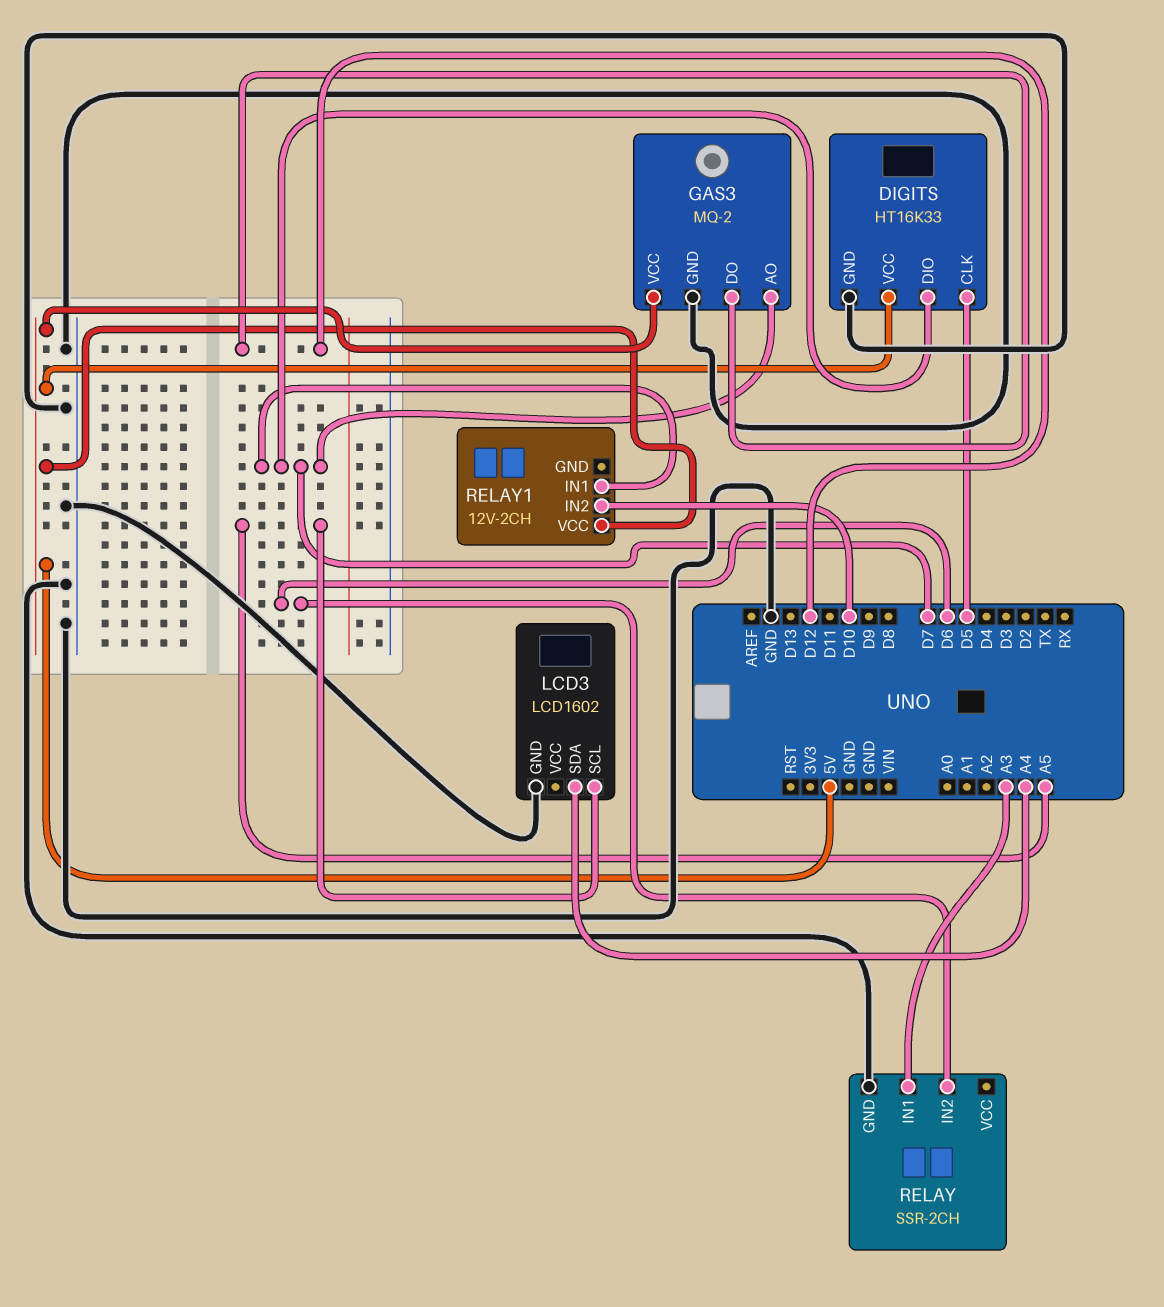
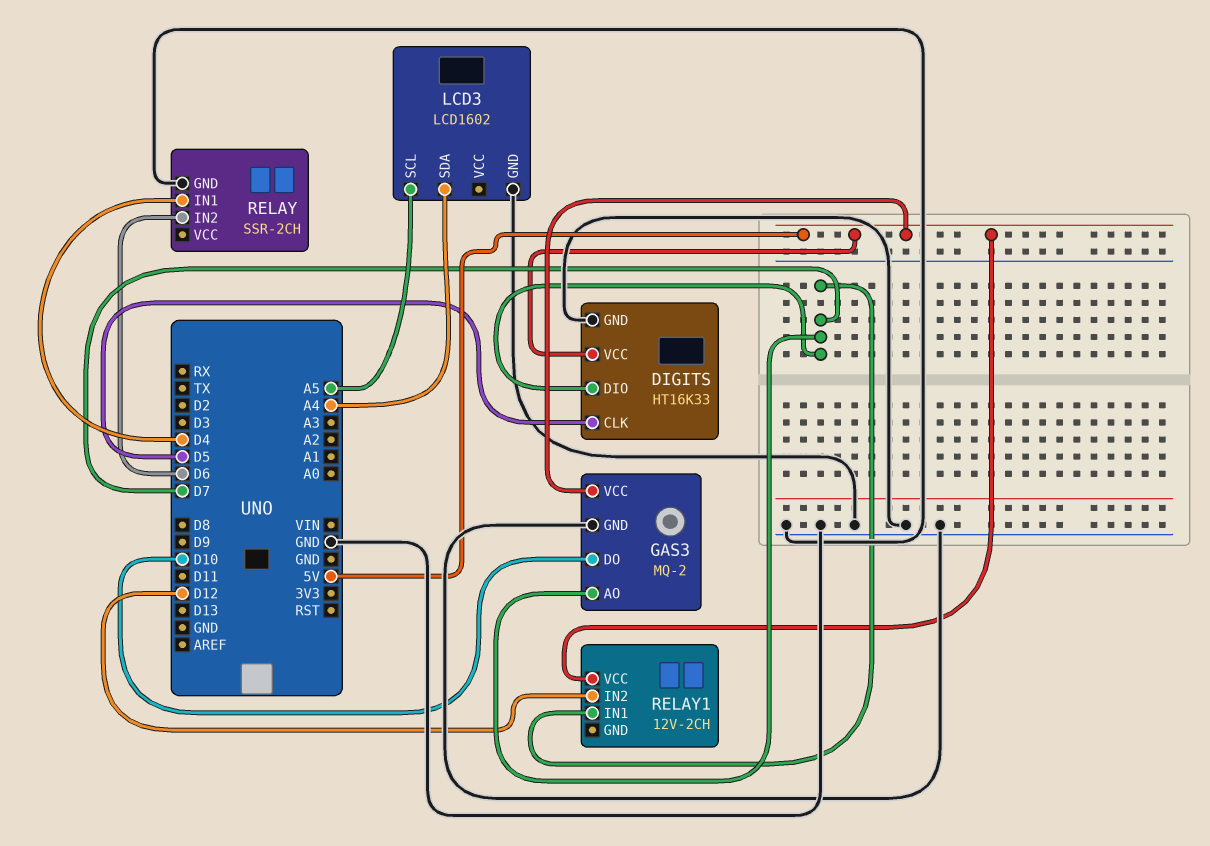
GAS3 pin DO: D12 -> D10
RELAY pin IN1: A3 -> D4
RELAY1 pin IN2: D10 -> D12

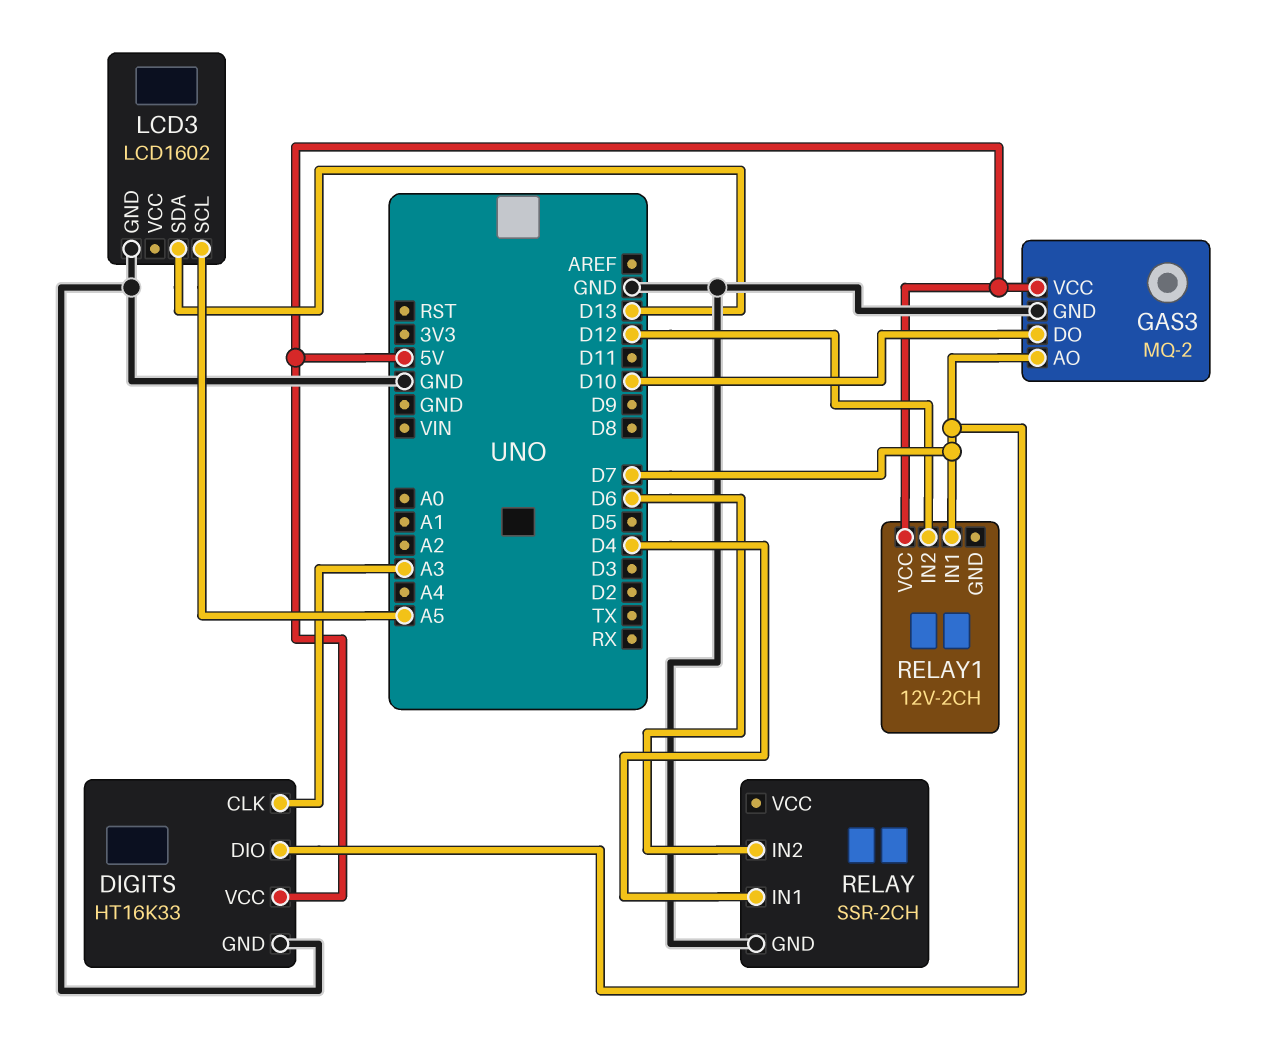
DIGITS pin CLK: D5 -> A3
LCD3 pin SDA: A4 -> D13

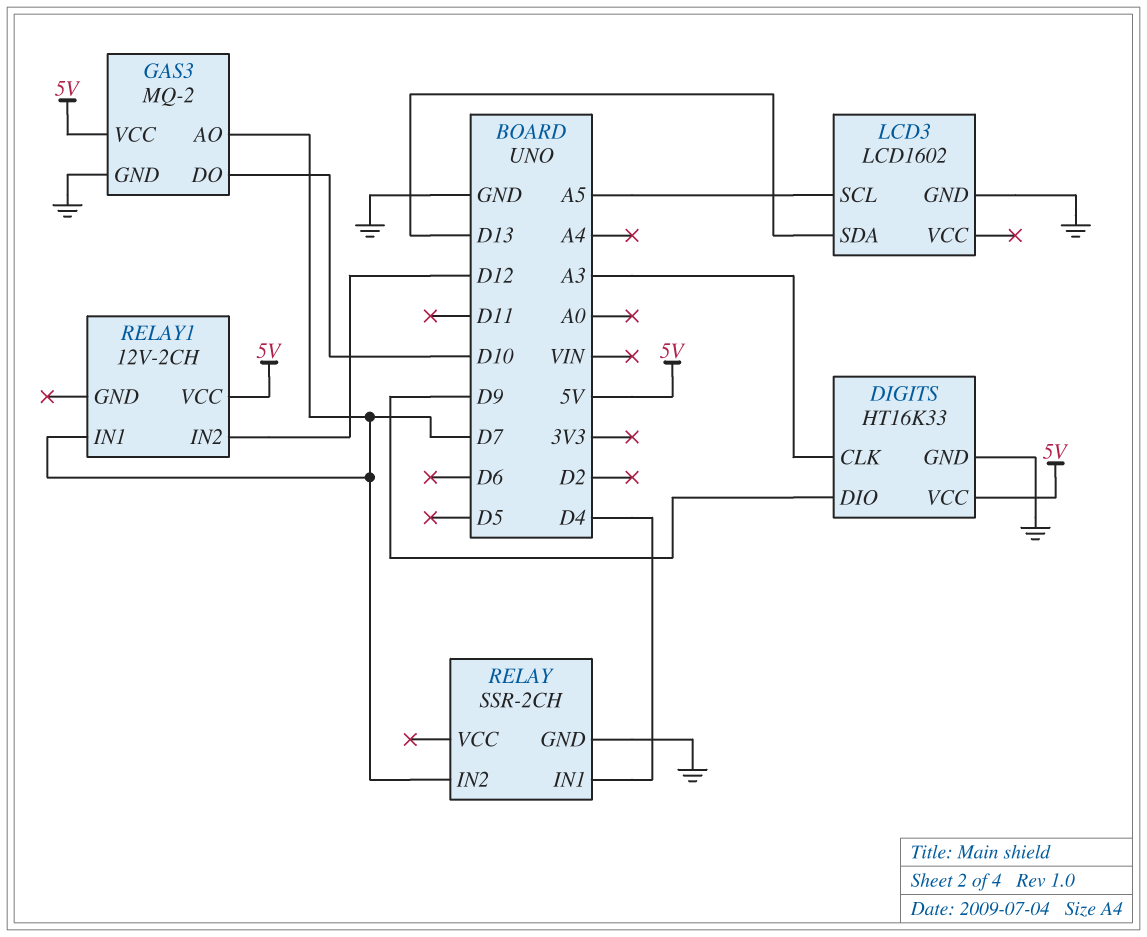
DIGITS pin DIO: D7 -> D9
RELAY pin IN2: D6 -> D7

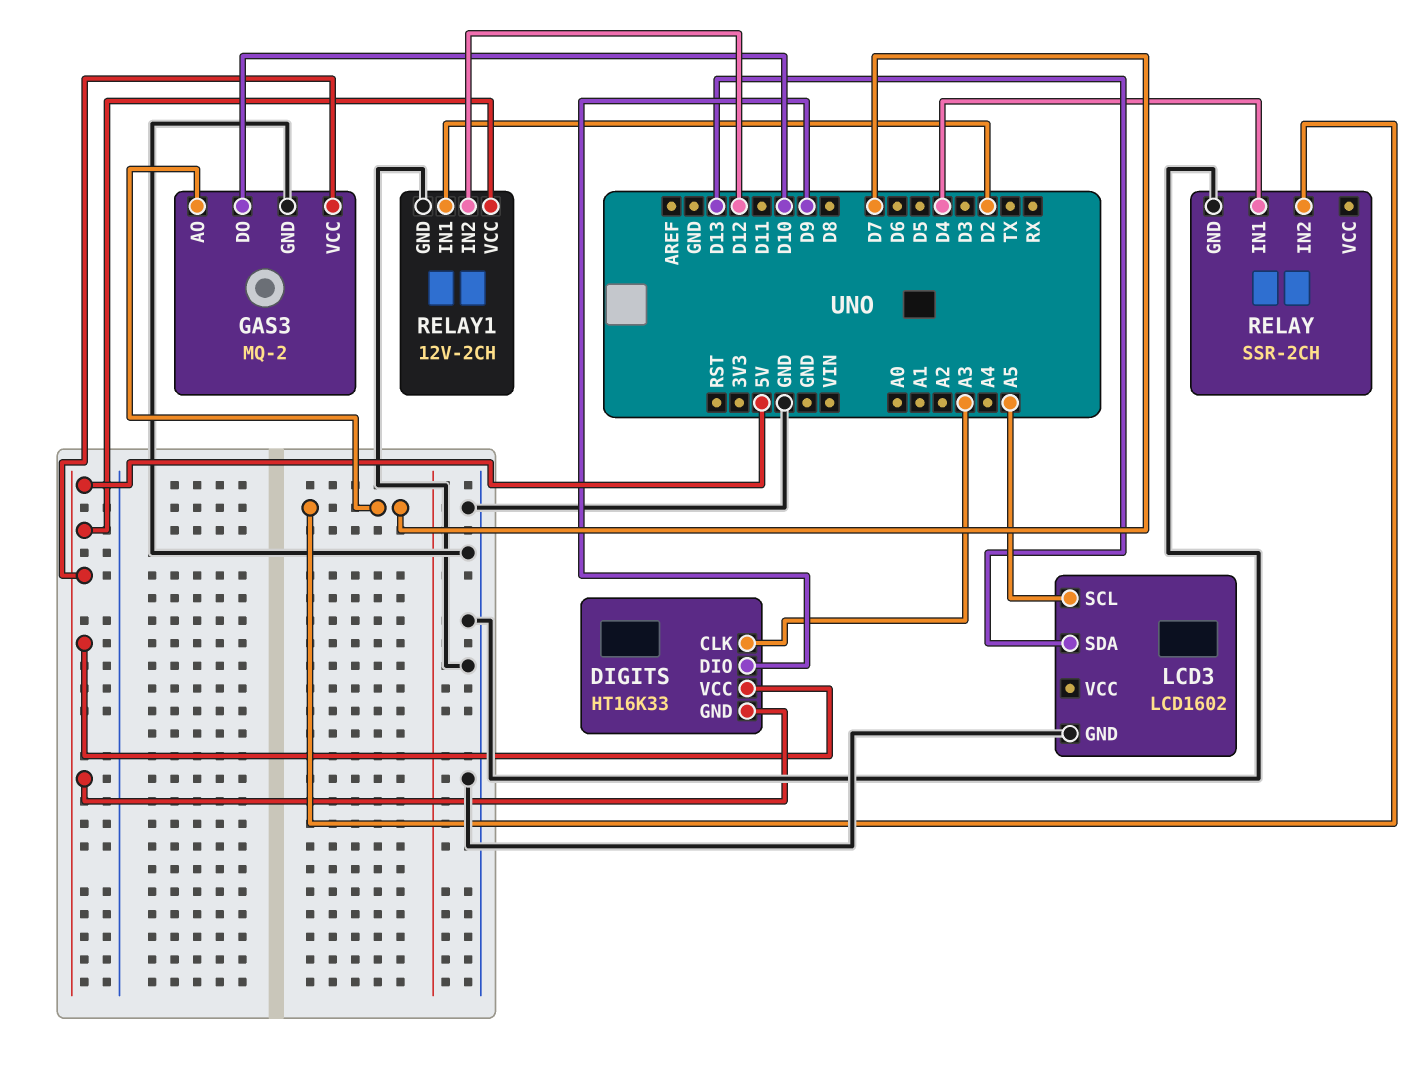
DIGITS pin GND: GND -> 5V
RELAY1 pin GND: none -> GND
RELAY1 pin IN1: D7 -> D2

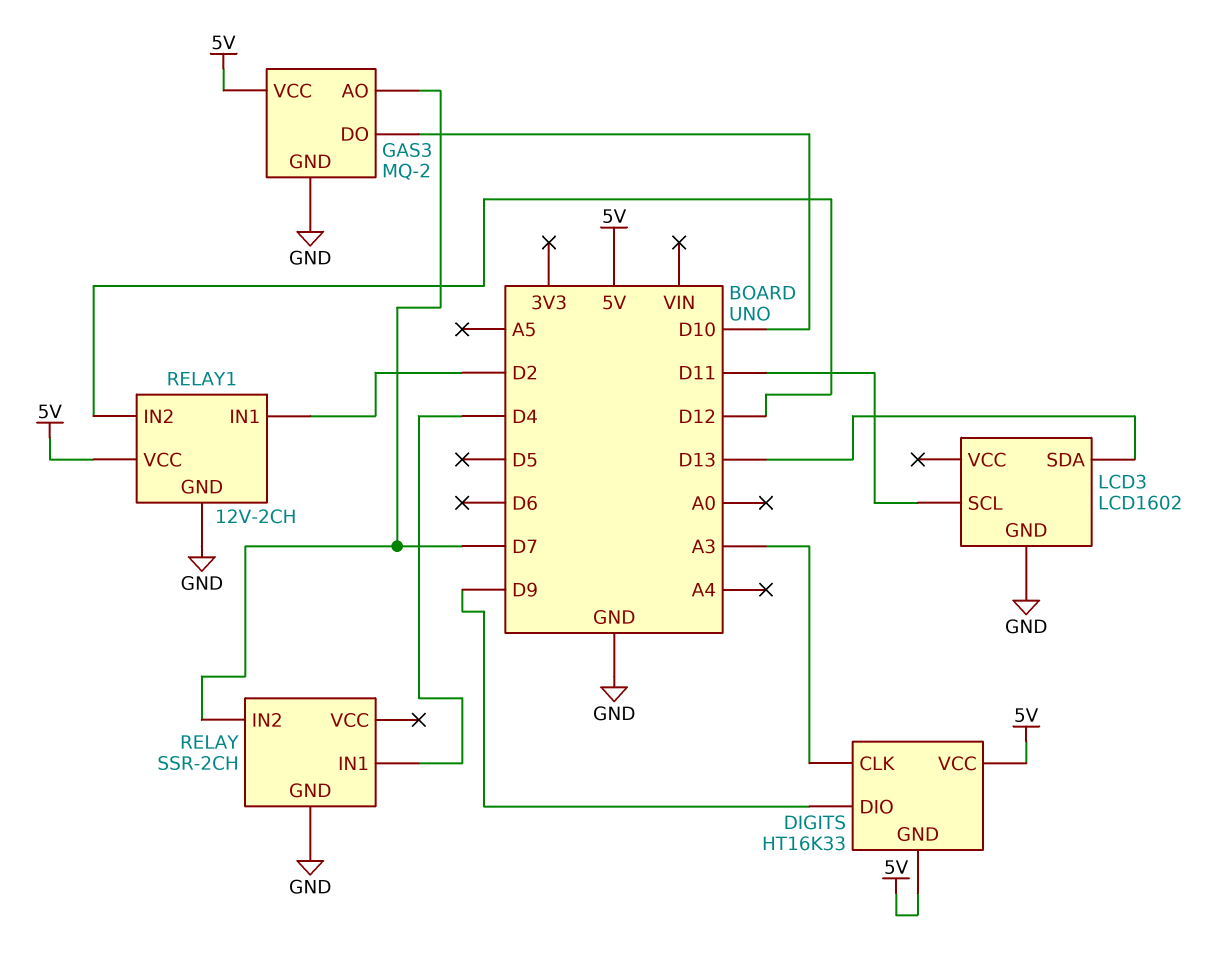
LCD3 pin SCL: A5 -> D11

